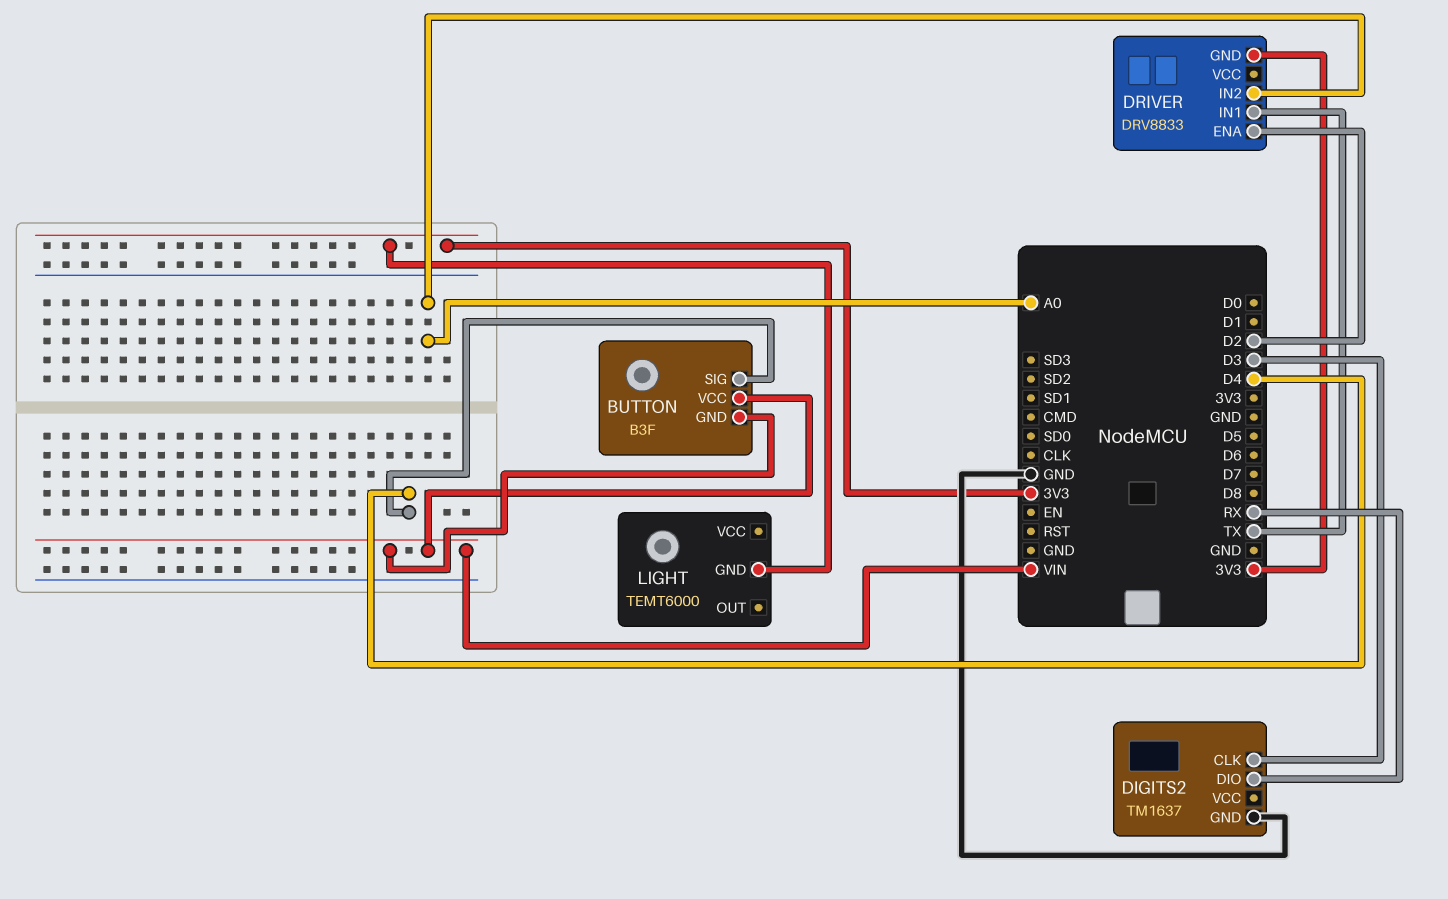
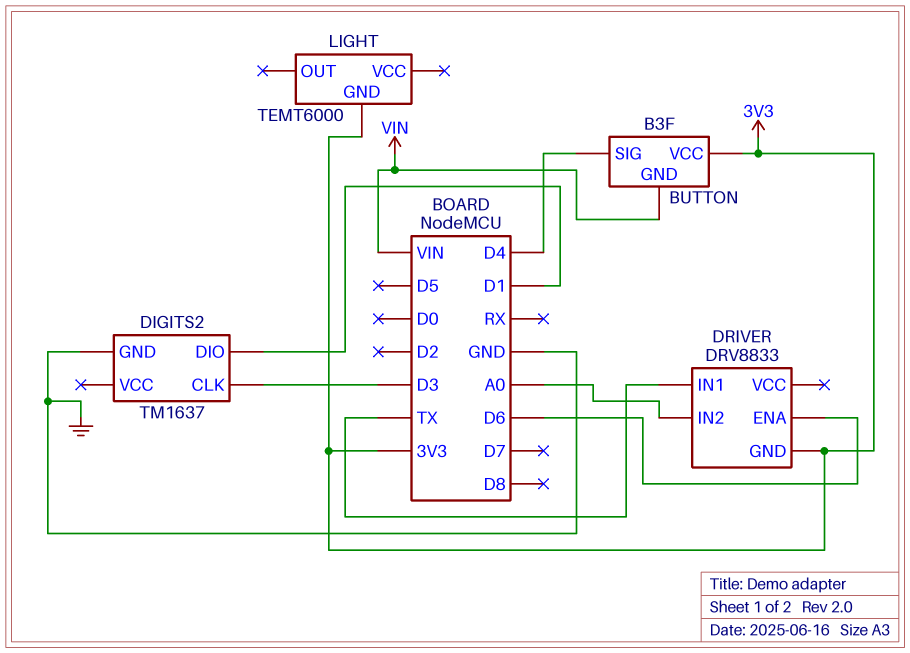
BUTTON pin VCC: VIN -> 3V3
DIGITS2 pin DIO: RX -> D1
DRIVER pin ENA: D2 -> D6

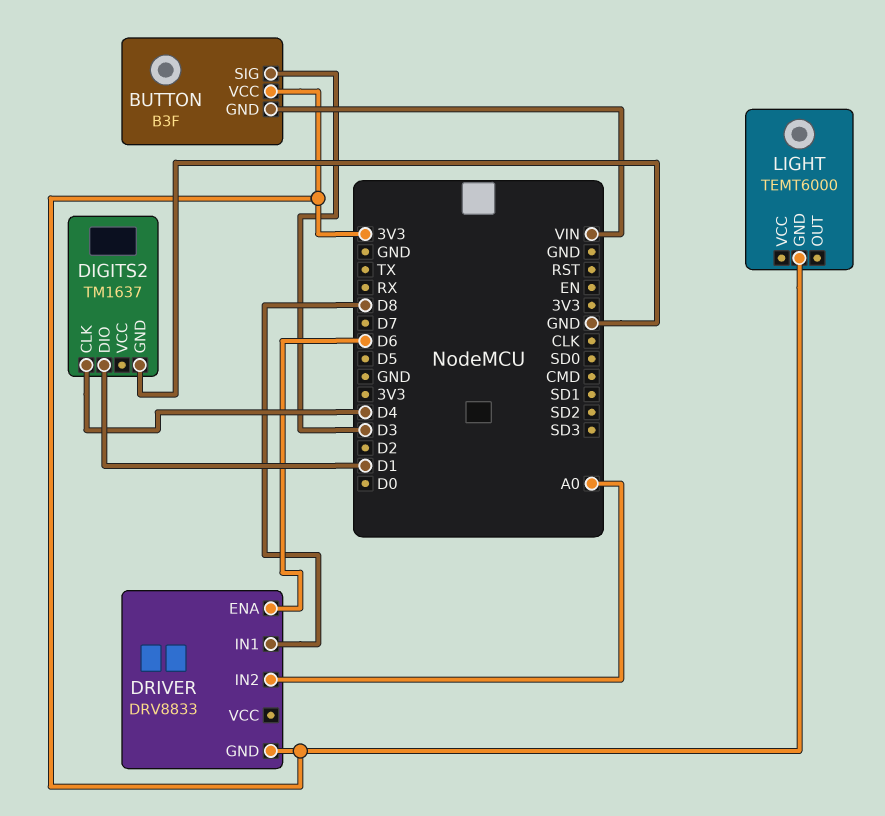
BUTTON pin SIG: D4 -> D3
DIGITS2 pin CLK: D3 -> D4
DRIVER pin IN1: TX -> D8

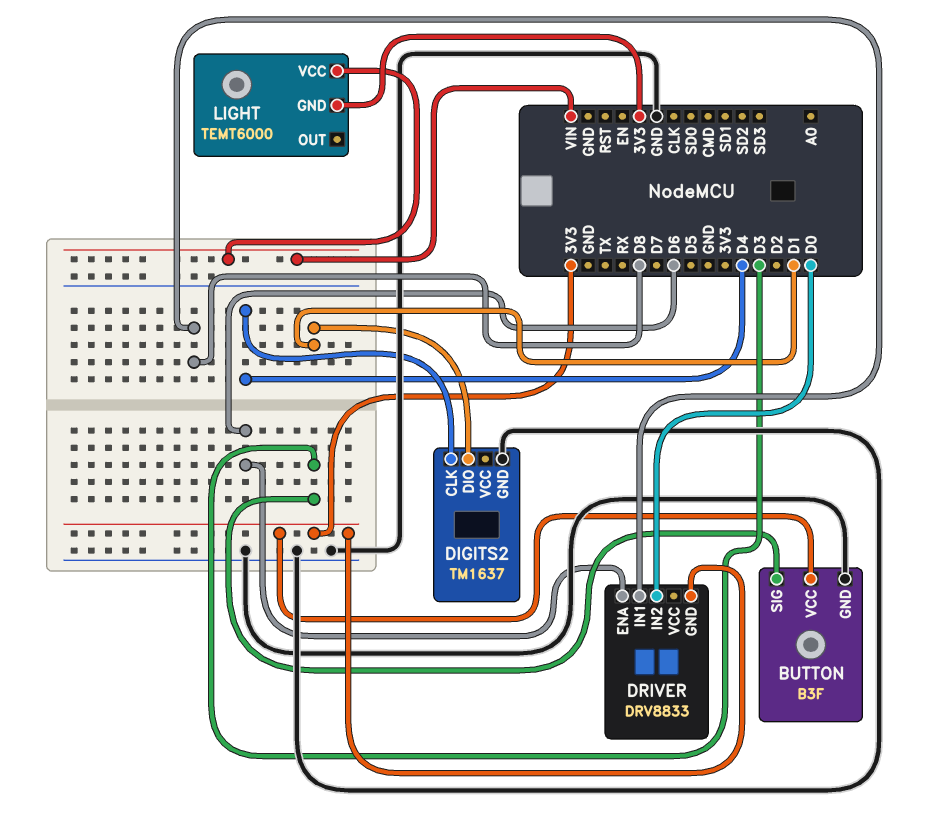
BUTTON pin GND: VIN -> GND
DRIVER pin IN2: A0 -> D0
LIGHT pin VCC: none -> VIN

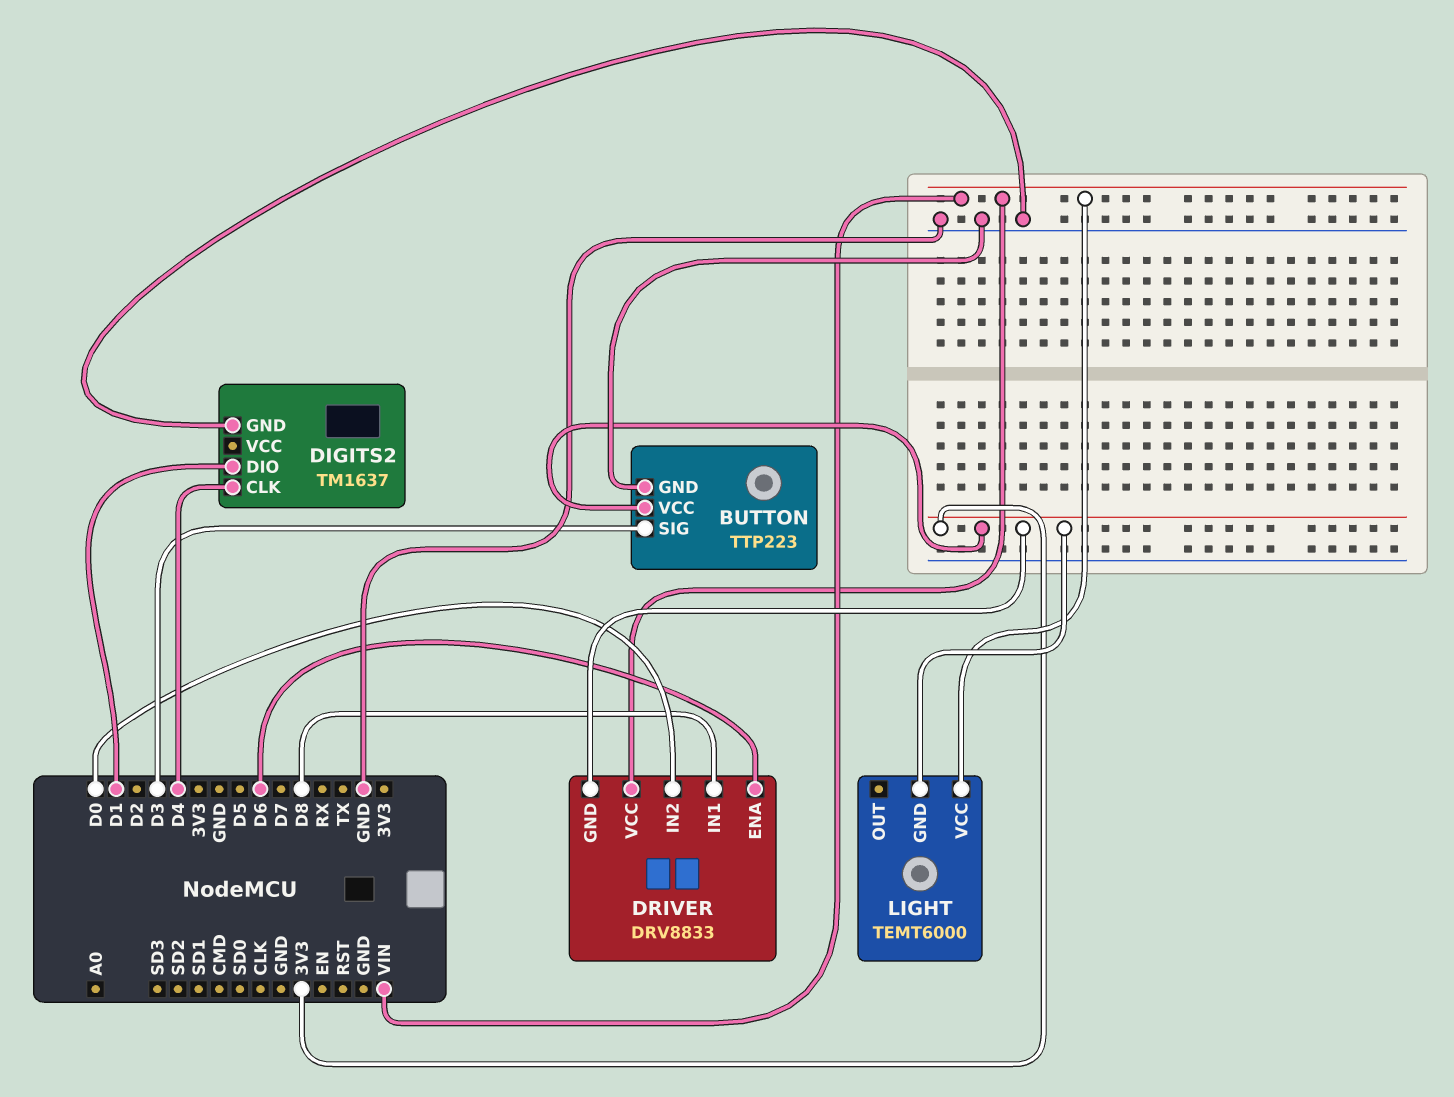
BUTTON: B3F -> TTP223
DRIVER pin VCC: none -> VIN

